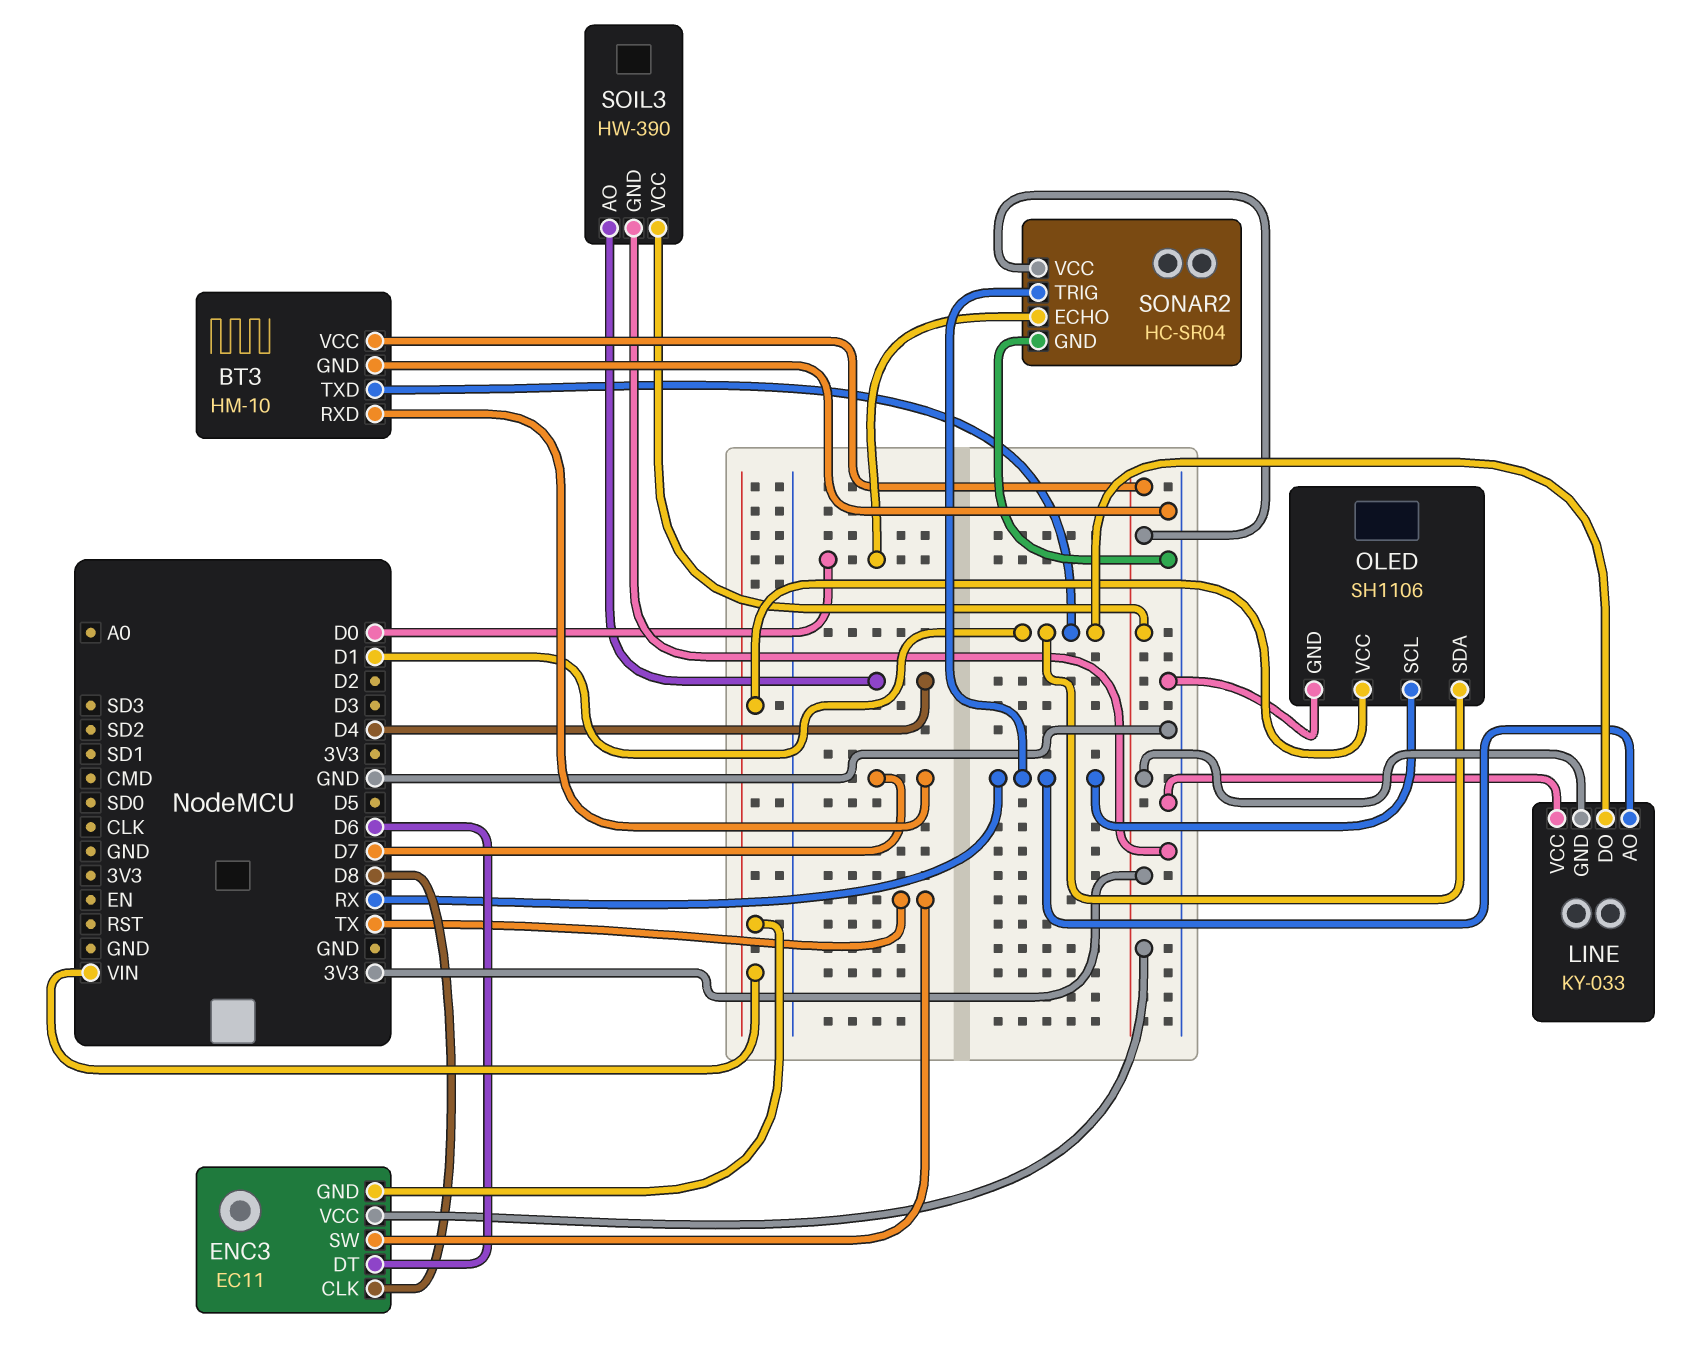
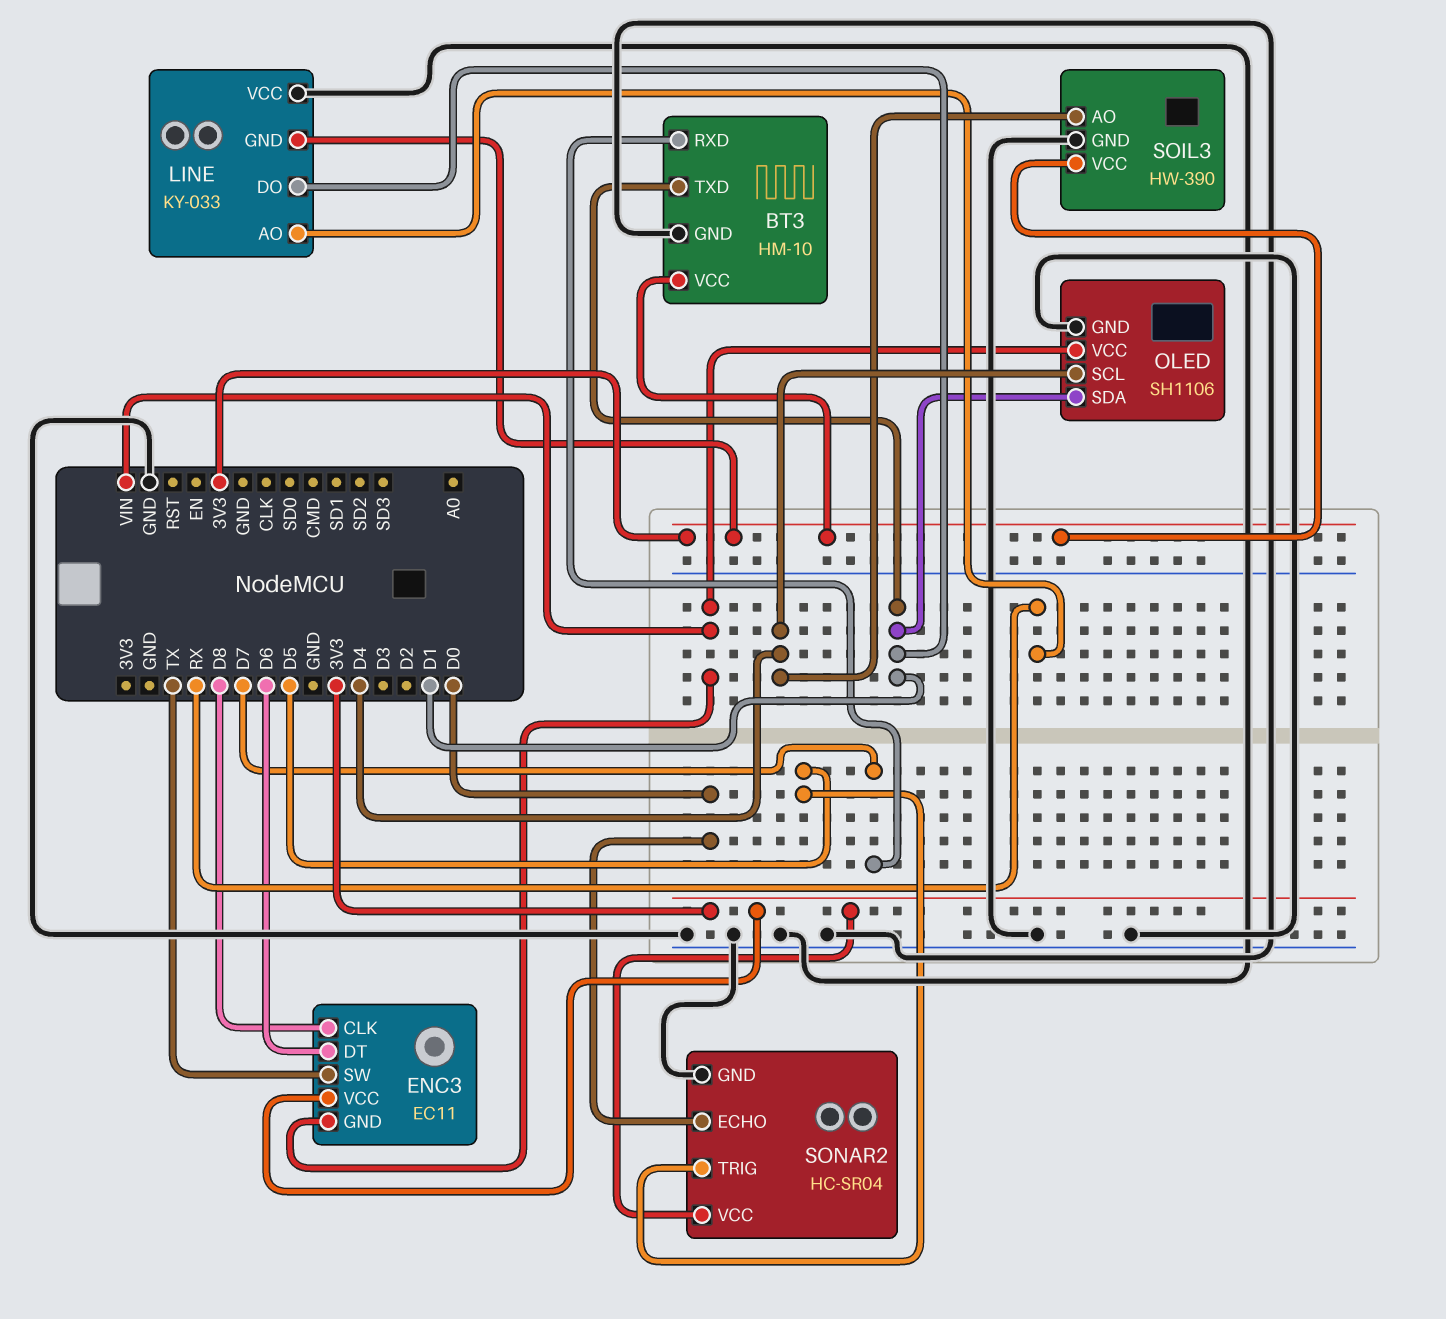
OLED pin SCL: RX -> D4
SONAR2 pin TRIG: RX -> D5

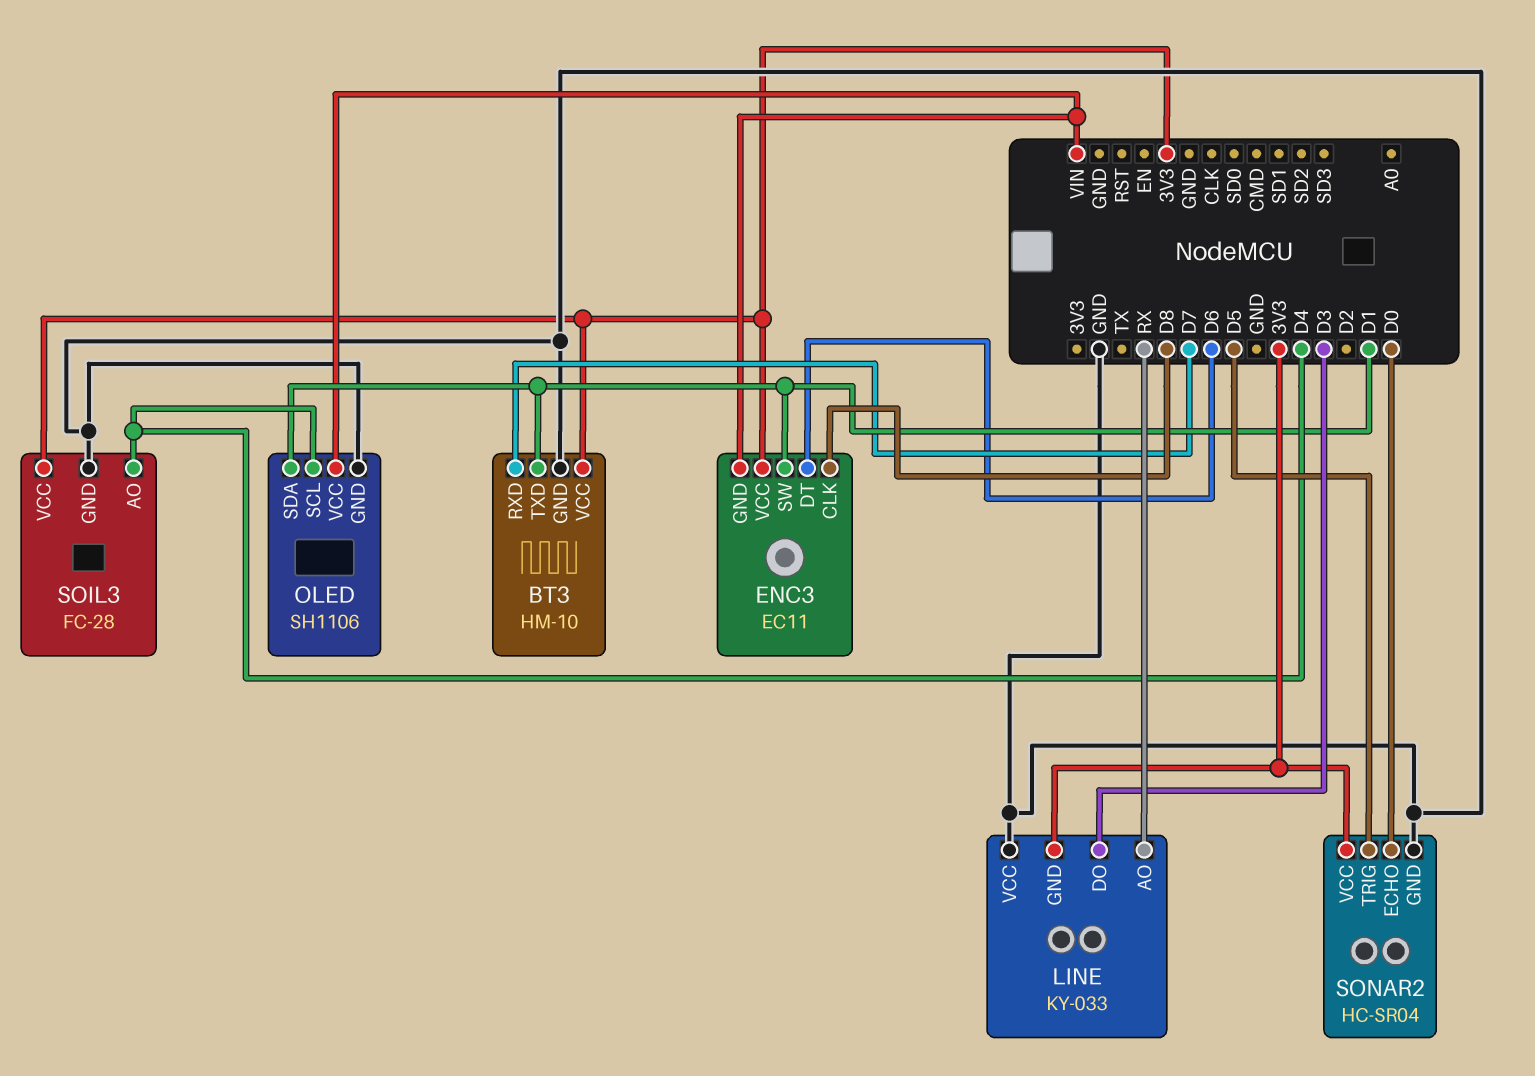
ENC3 pin SW: TX -> D1
LINE pin DO: D1 -> D3
SOIL3: HW-390 -> FC-28

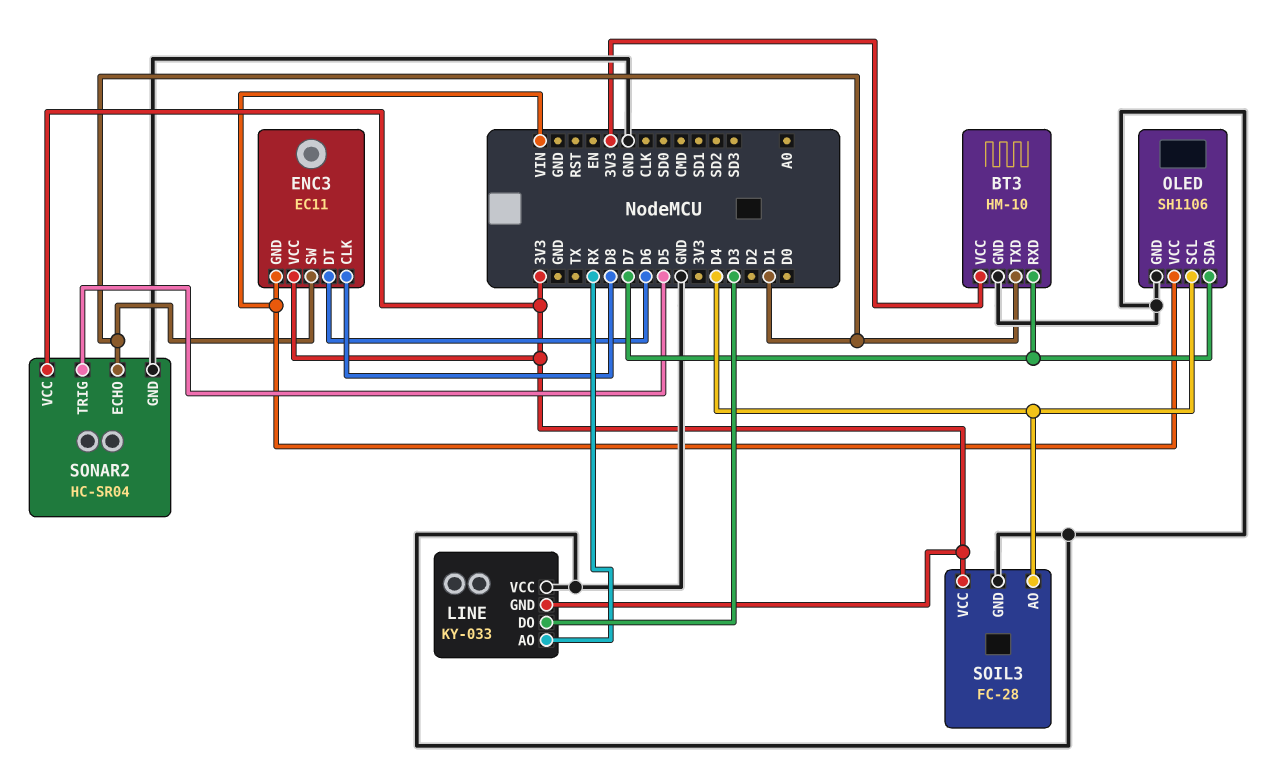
OLED pin SDA: D1 -> D7
SONAR2 pin ECHO: D0 -> D1

